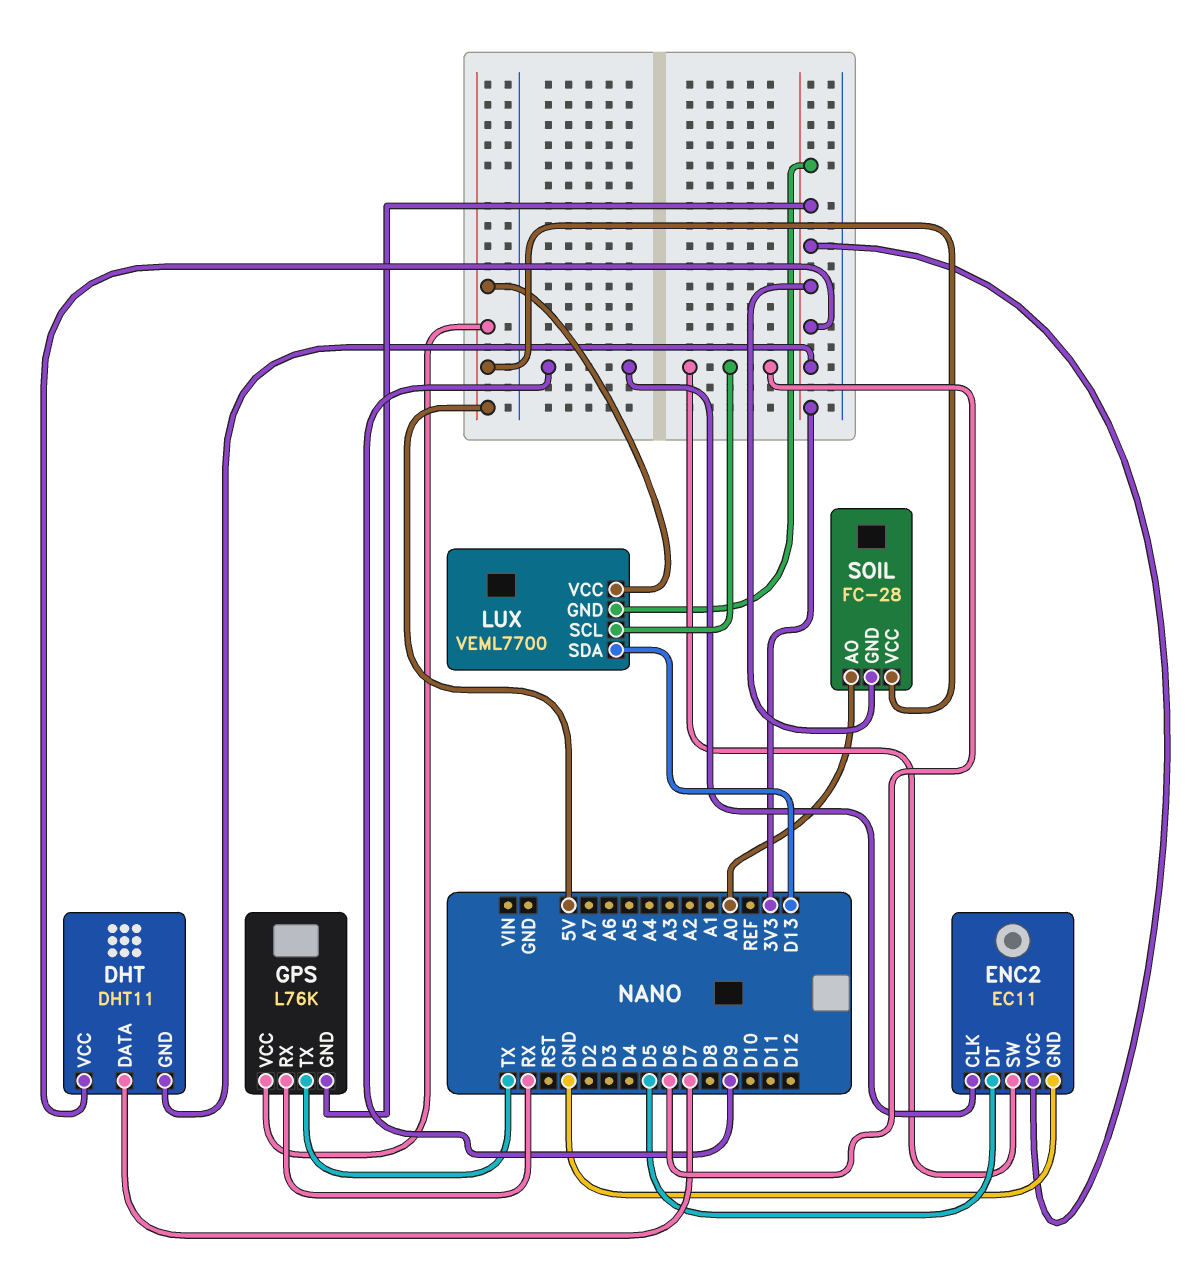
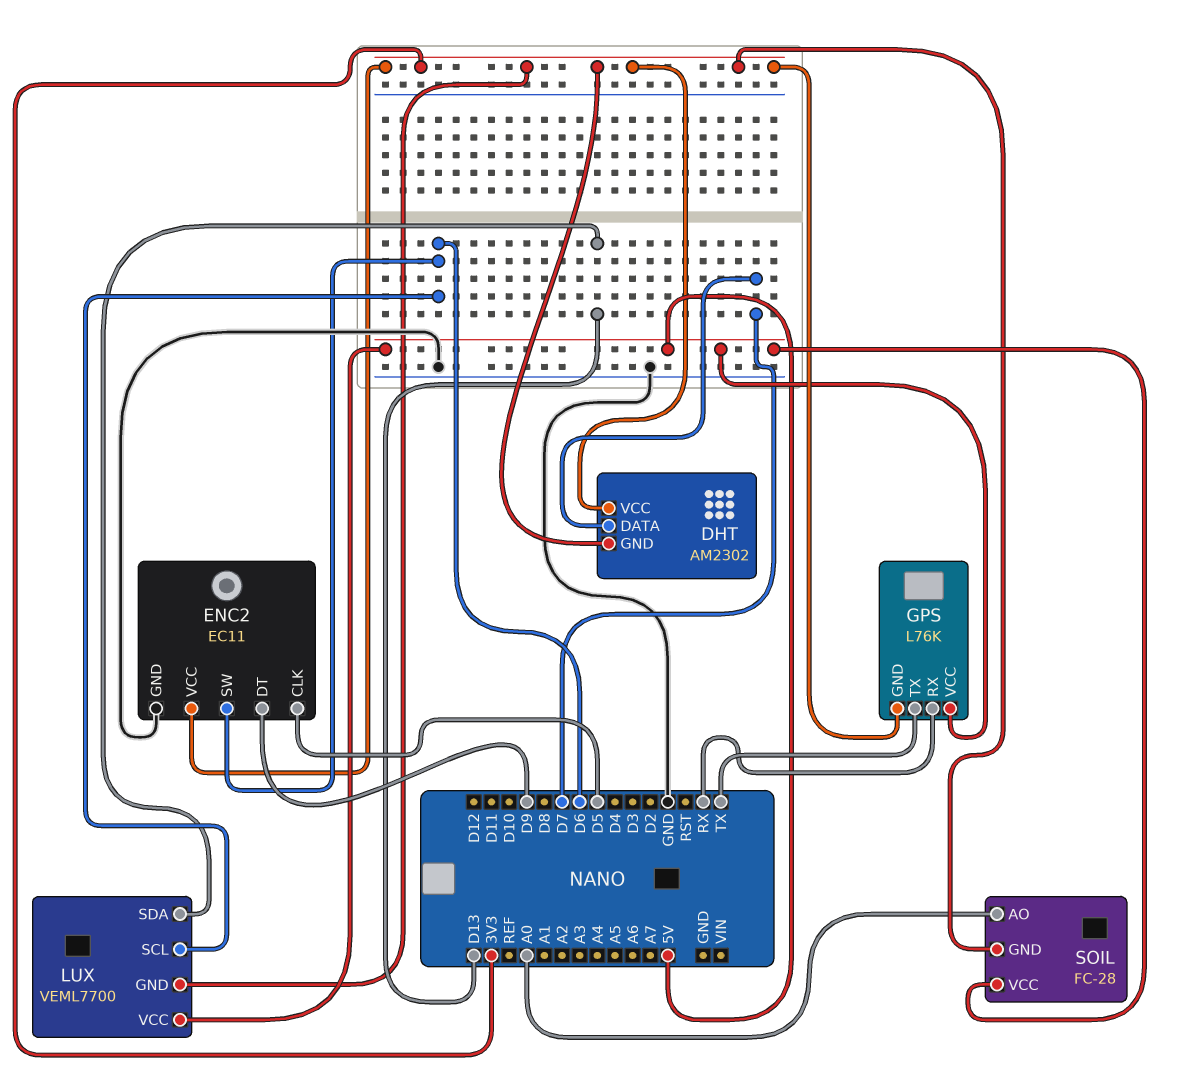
DHT: DHT11 -> AM2302
ENC2 pin CLK: D9 -> D5
ENC2 pin DT: D5 -> D9

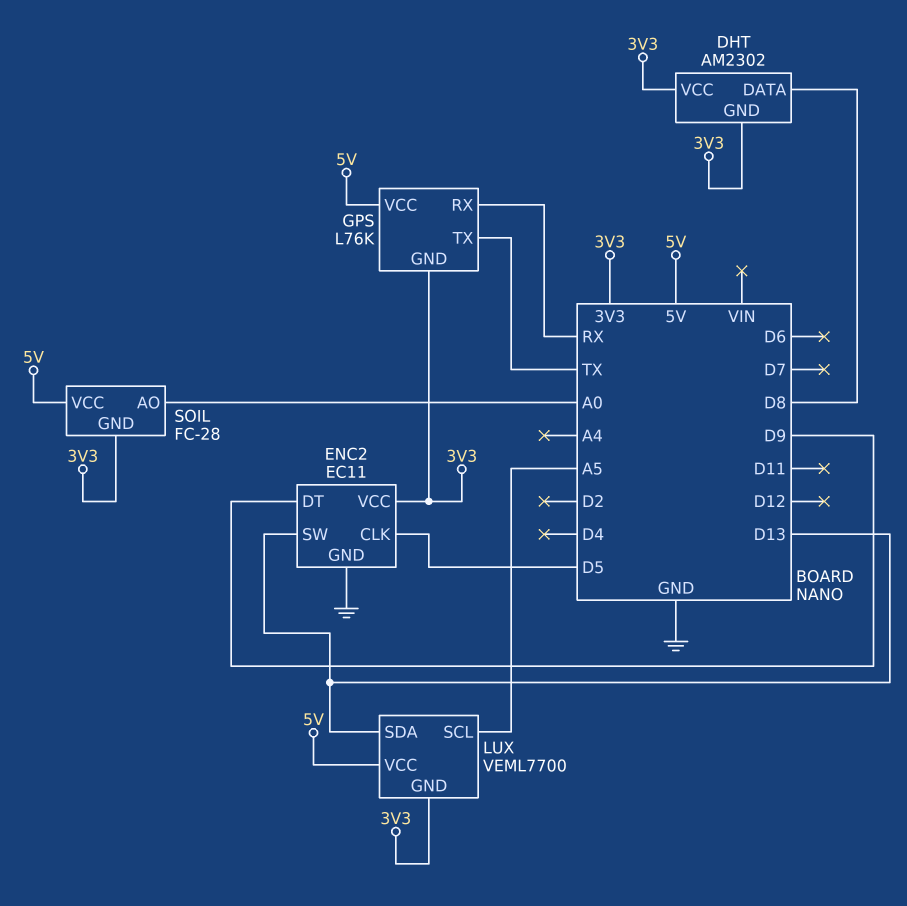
DHT pin DATA: D7 -> D8
ENC2 pin SW: D6 -> D13
LUX pin SCL: D6 -> A5

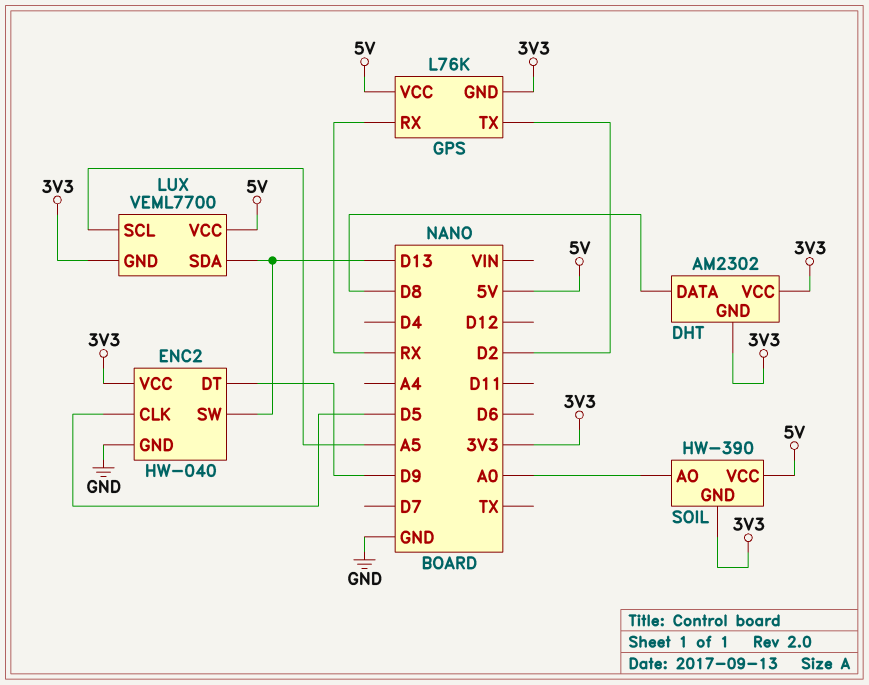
ENC2: EC11 -> HW-040
GPS pin TX: TX -> D2
SOIL: FC-28 -> HW-390

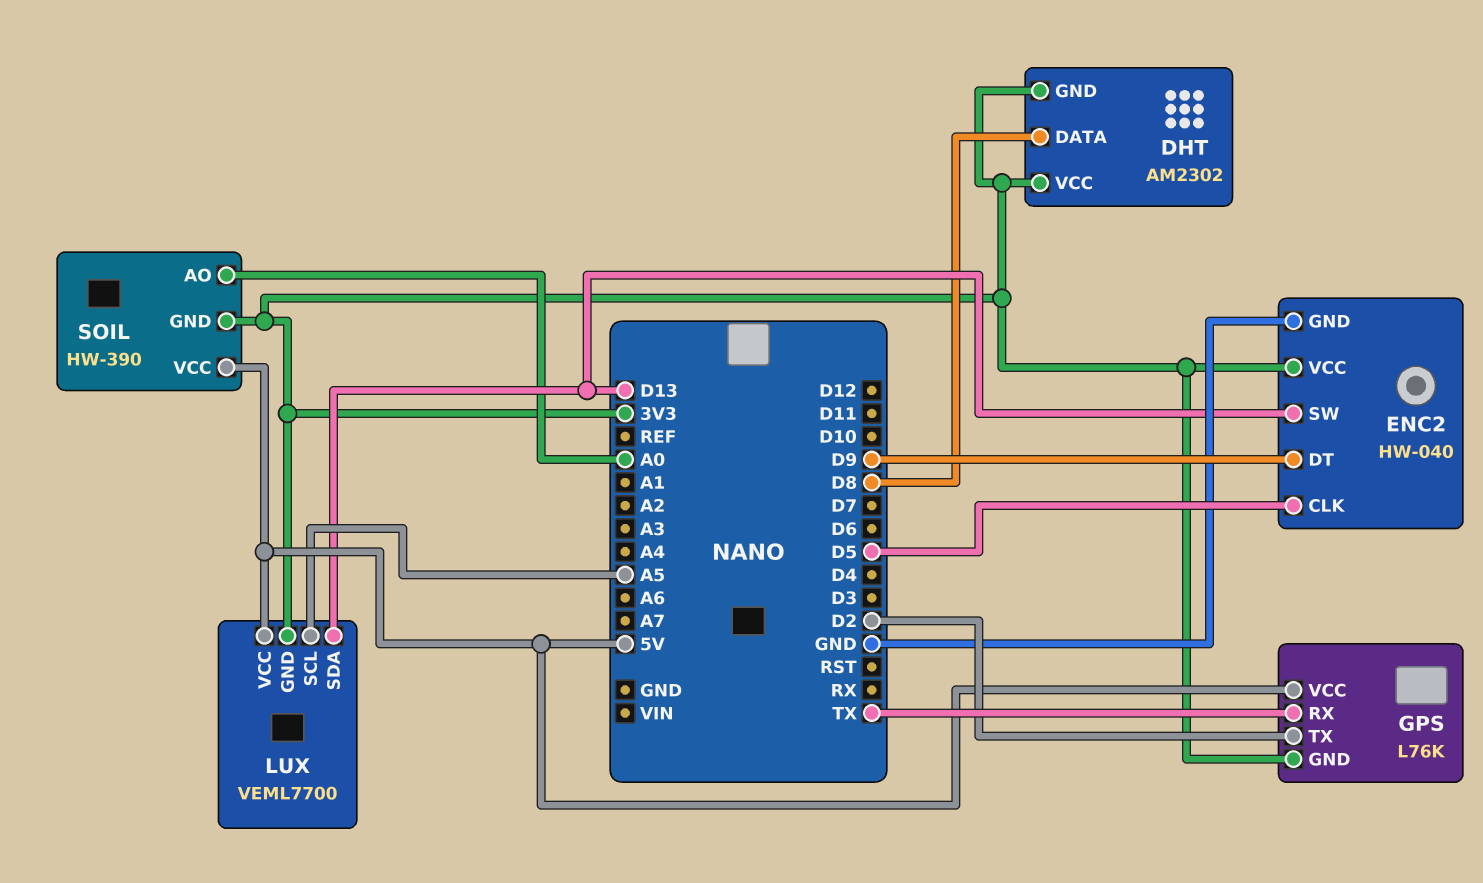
GPS pin RX: RX -> TX

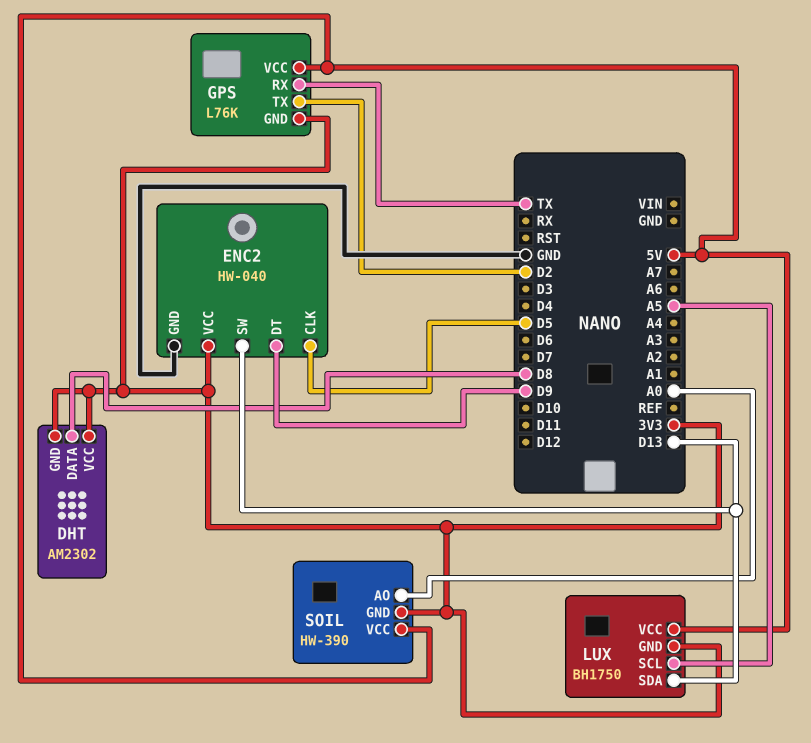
LUX: VEML7700 -> BH1750

